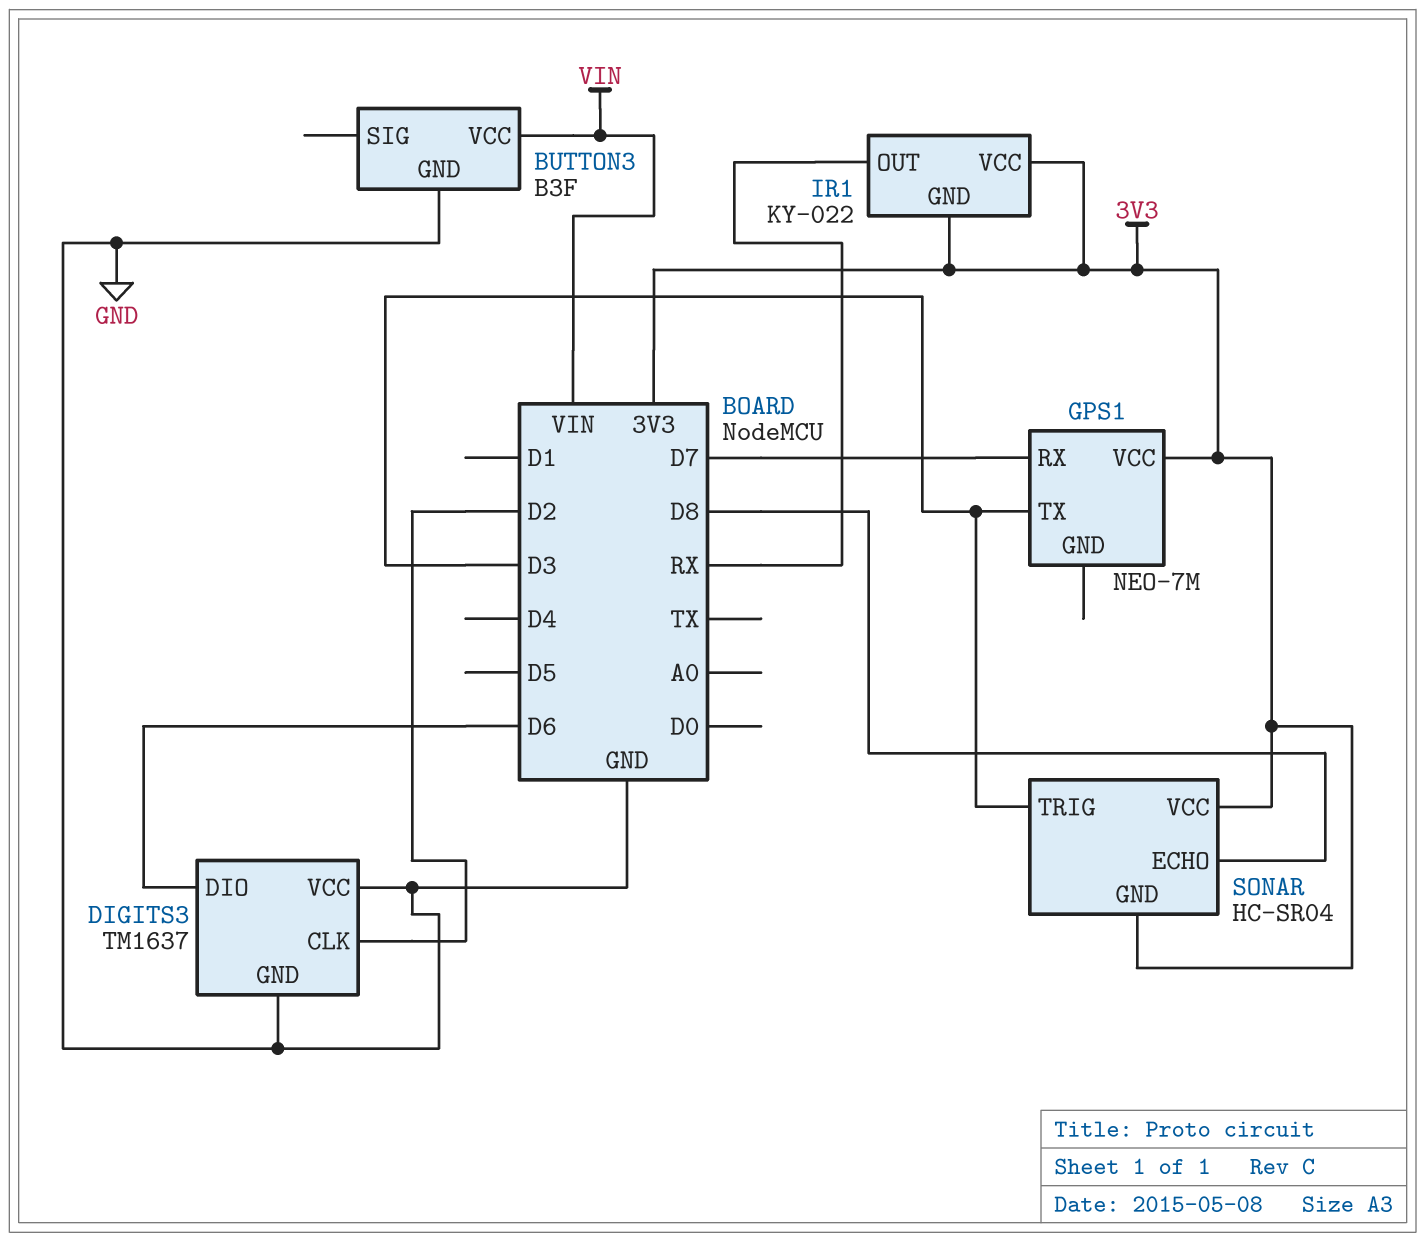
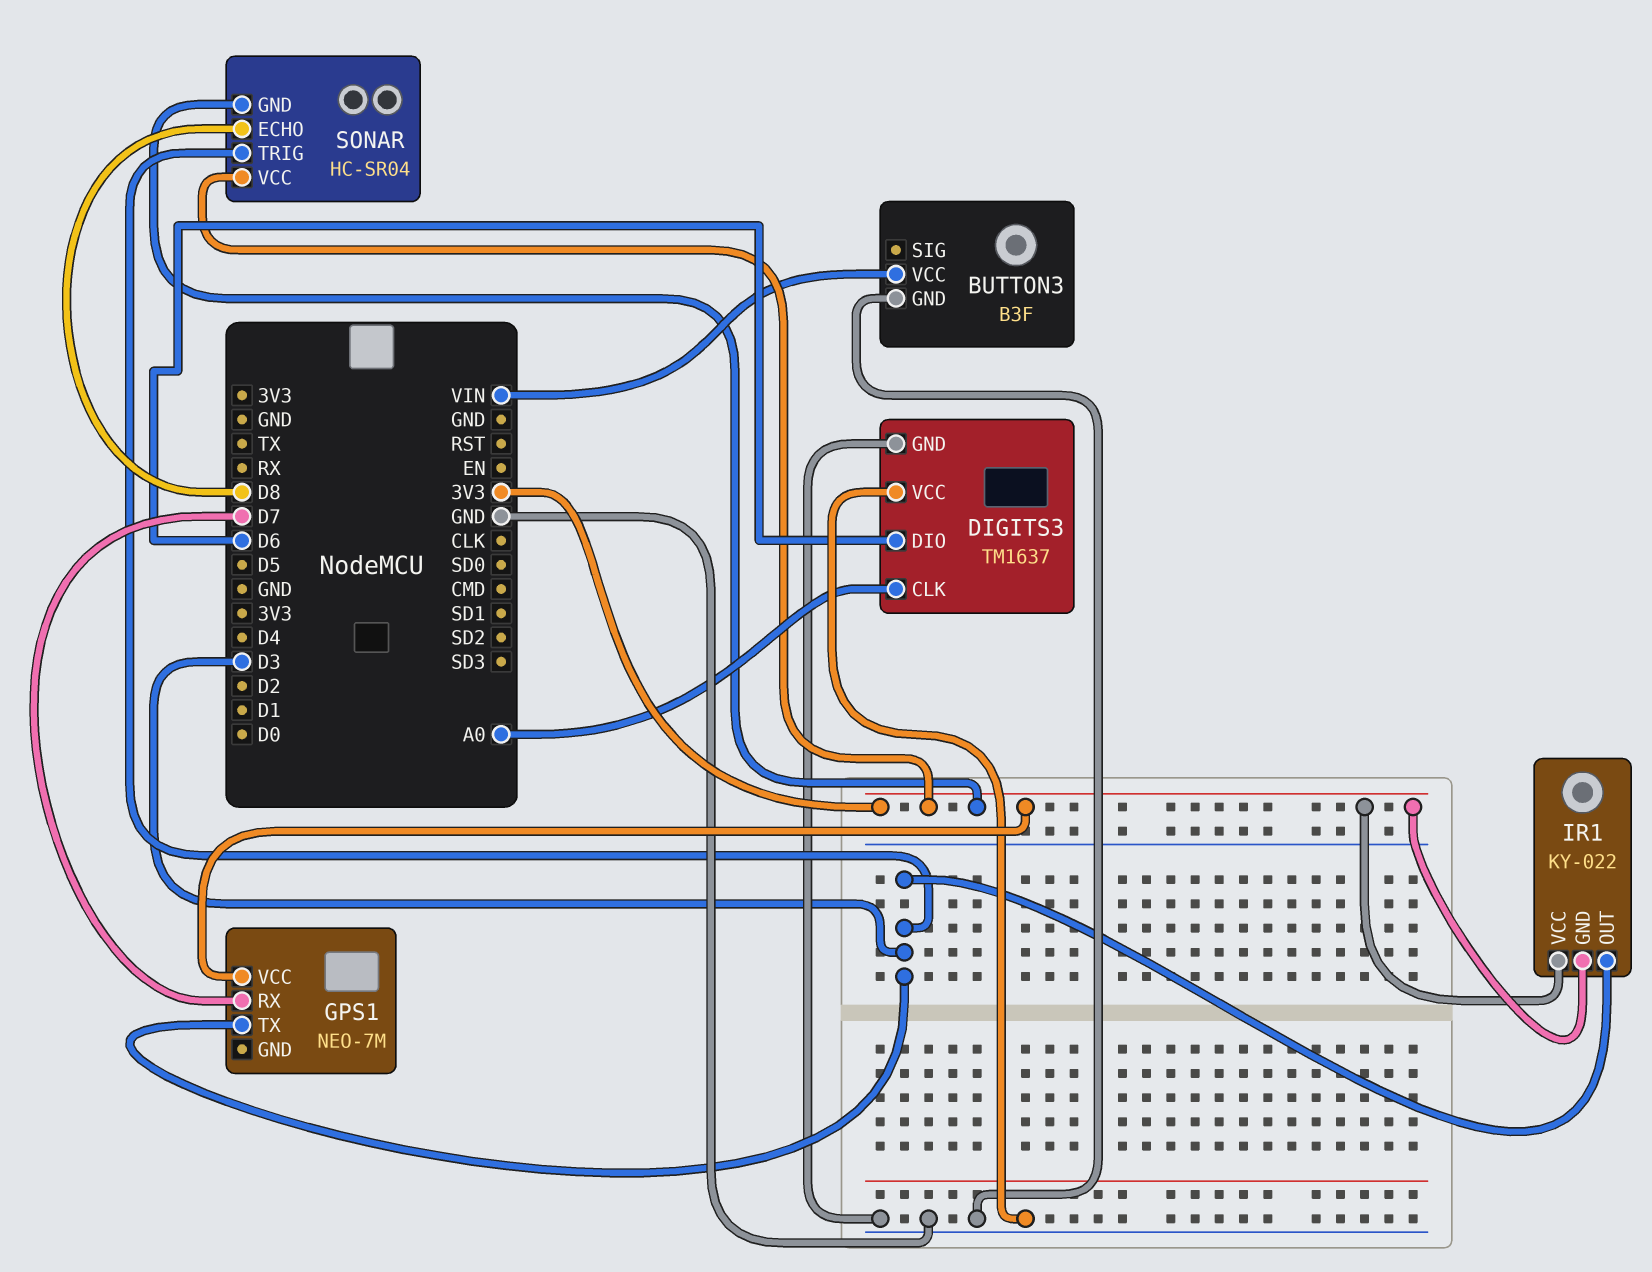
DIGITS3 pin CLK: D2 -> A0
IR1 pin OUT: RX -> D3

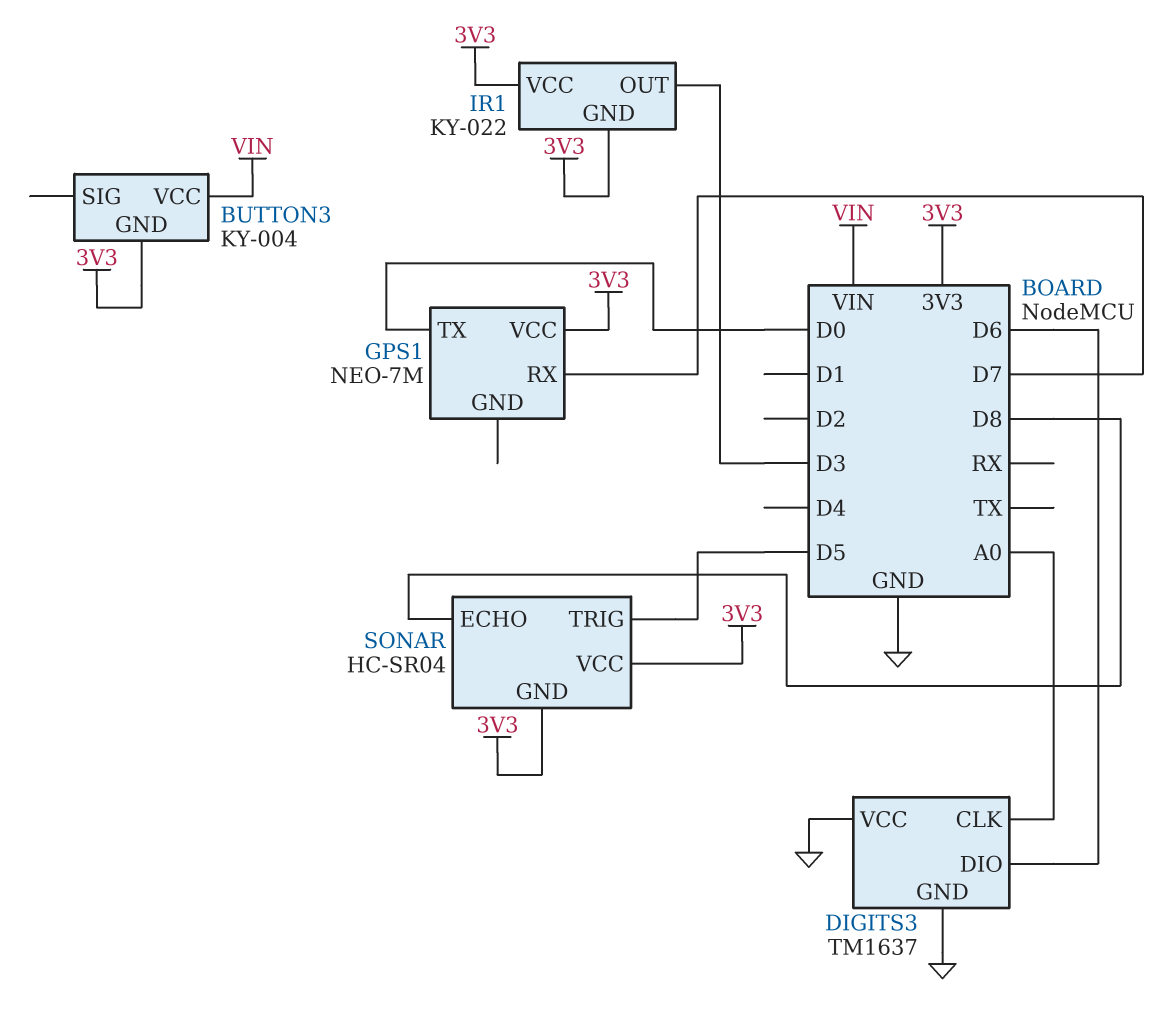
BUTTON3: B3F -> KY-004
BUTTON3 pin GND: GND -> 3V3
GPS1 pin TX: D3 -> D0
SONAR pin TRIG: D3 -> D5

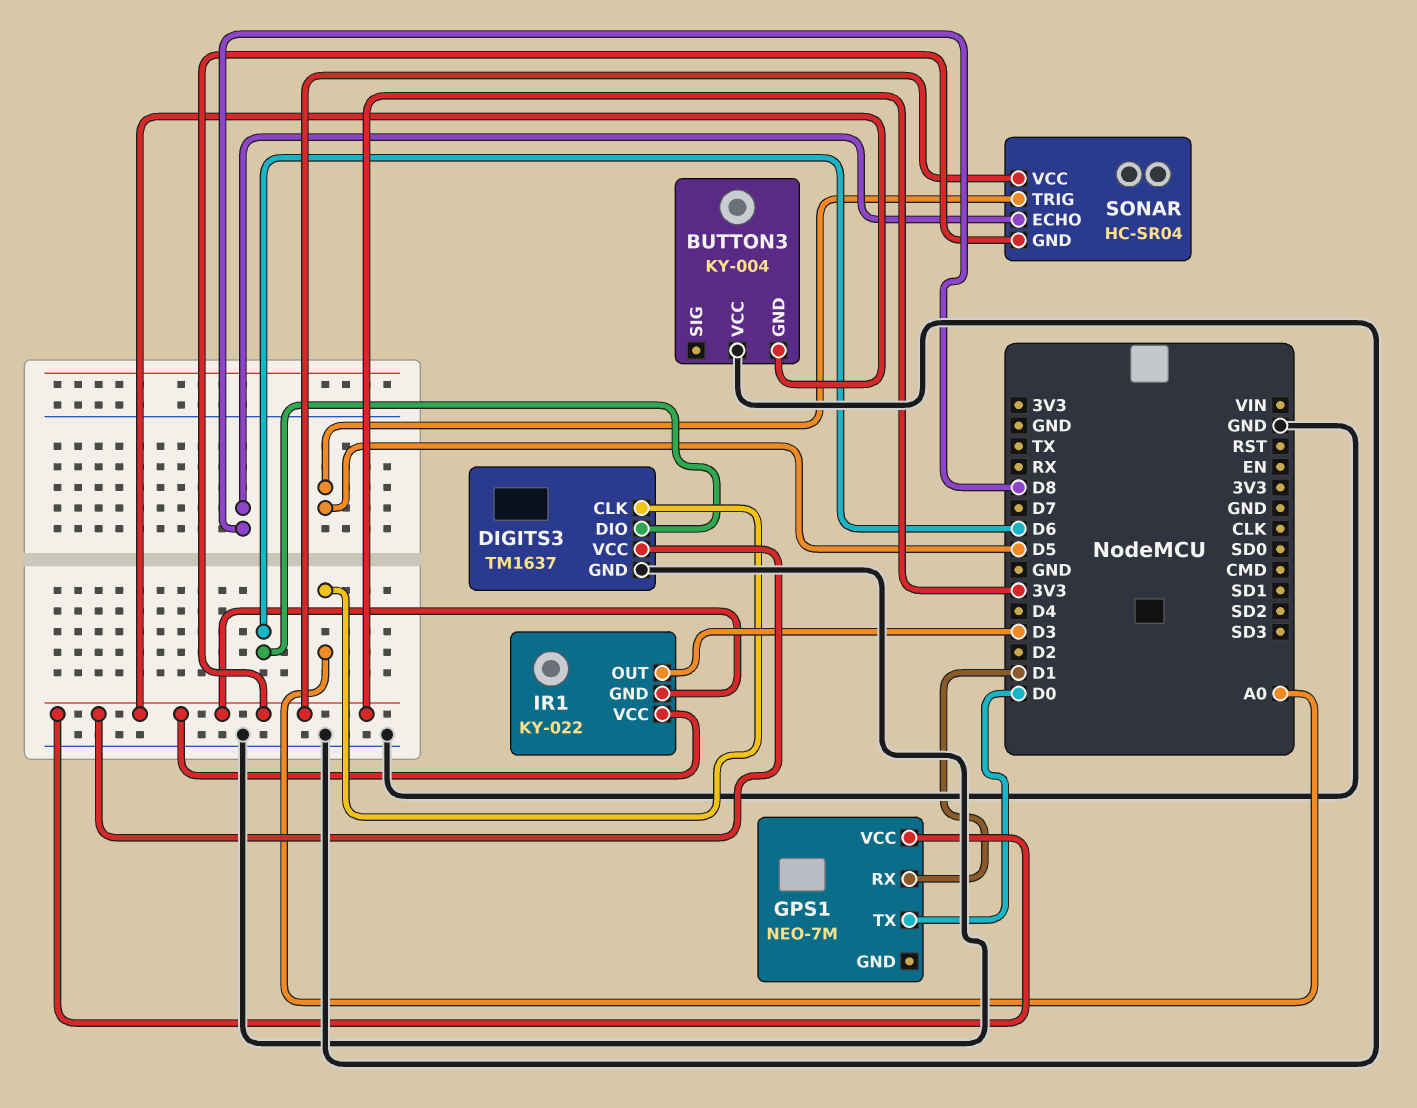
BUTTON3 pin VCC: VIN -> GND
DIGITS3 pin VCC: GND -> 3V3
GPS1 pin RX: D7 -> D1

